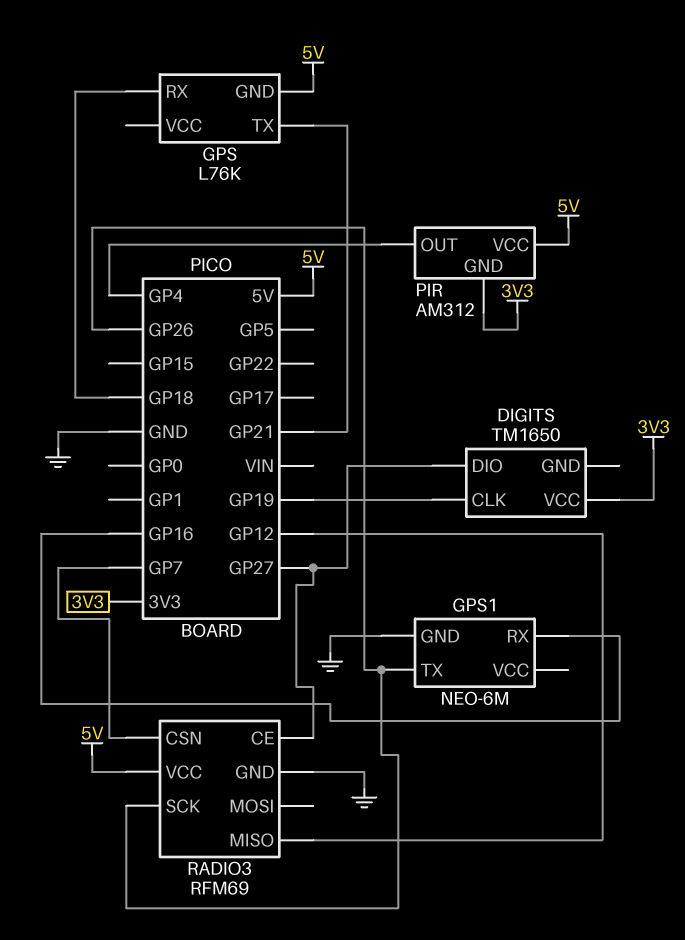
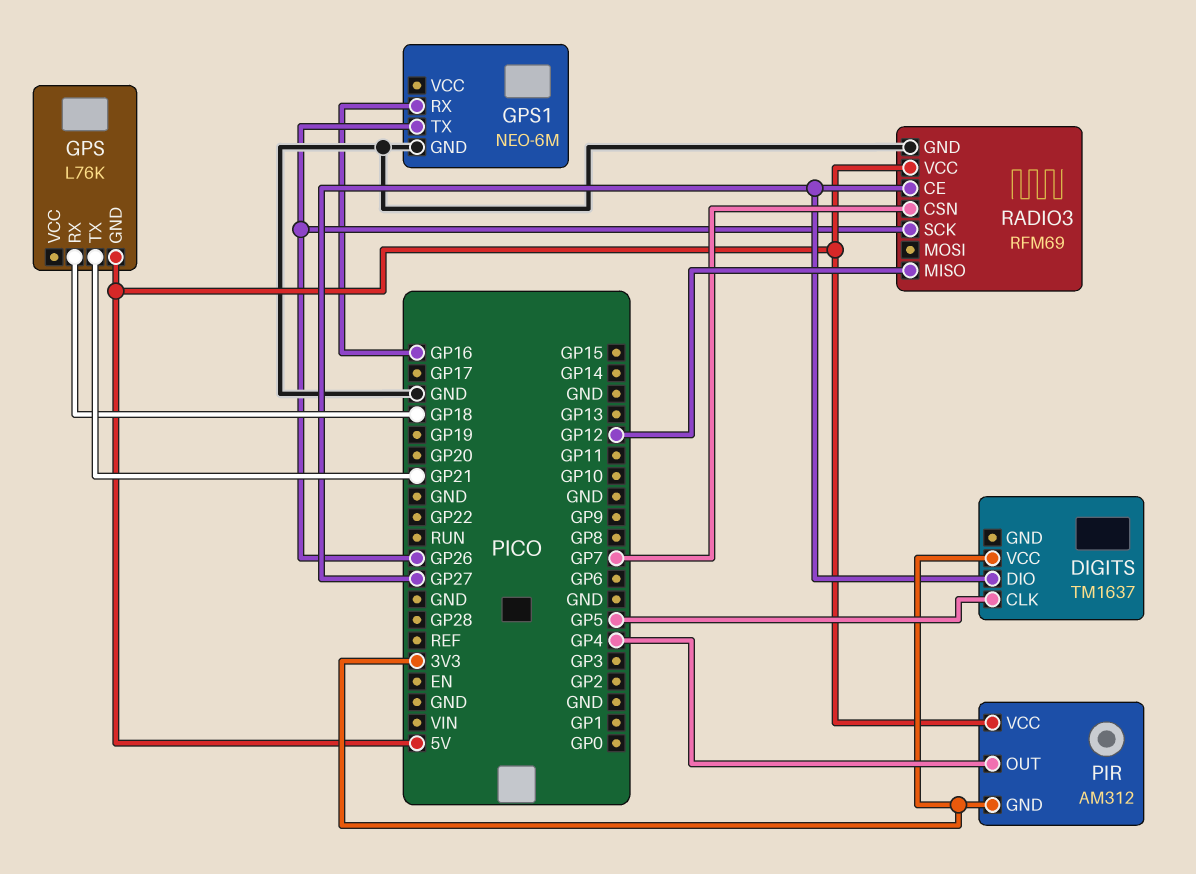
DIGITS: TM1650 -> TM1637
DIGITS pin CLK: GP19 -> GP5

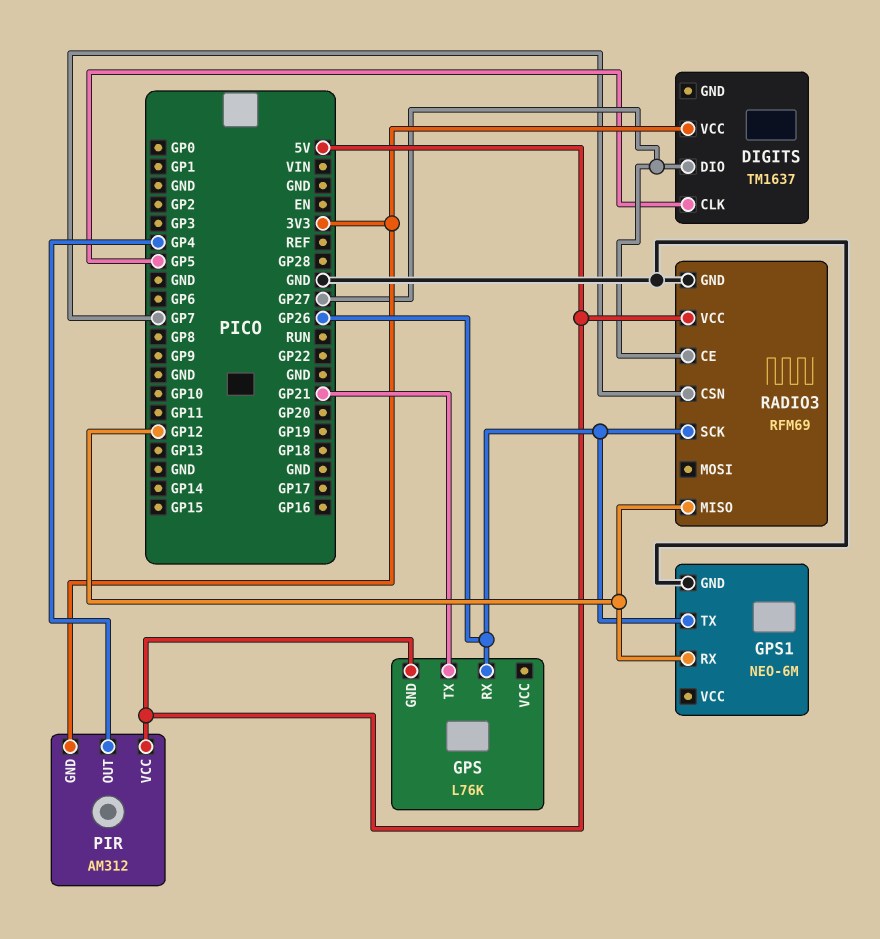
GPS pin RX: GP18 -> GP26
GPS1 pin RX: GP16 -> GP12

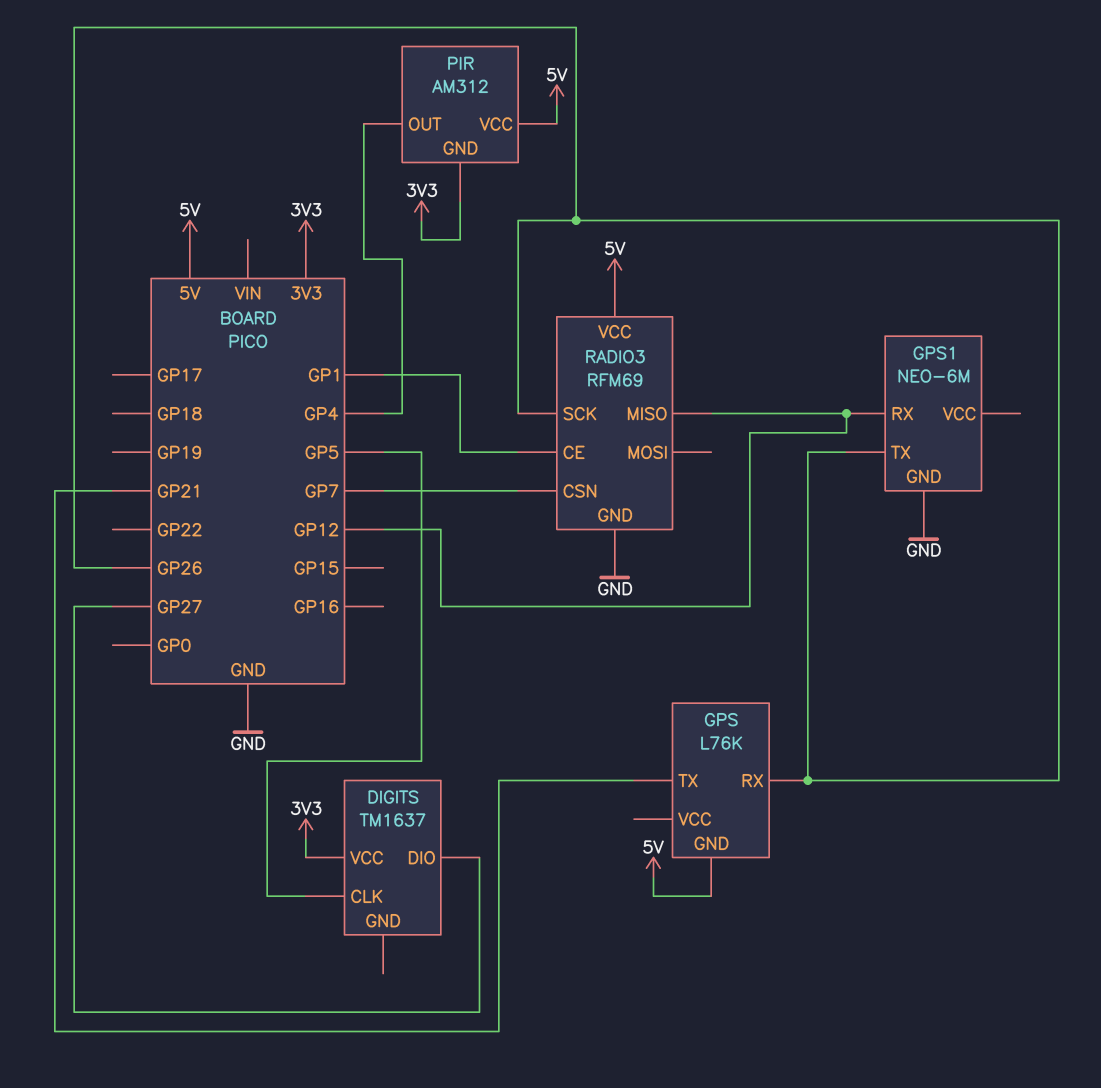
RADIO3 pin CE: GP27 -> GP1

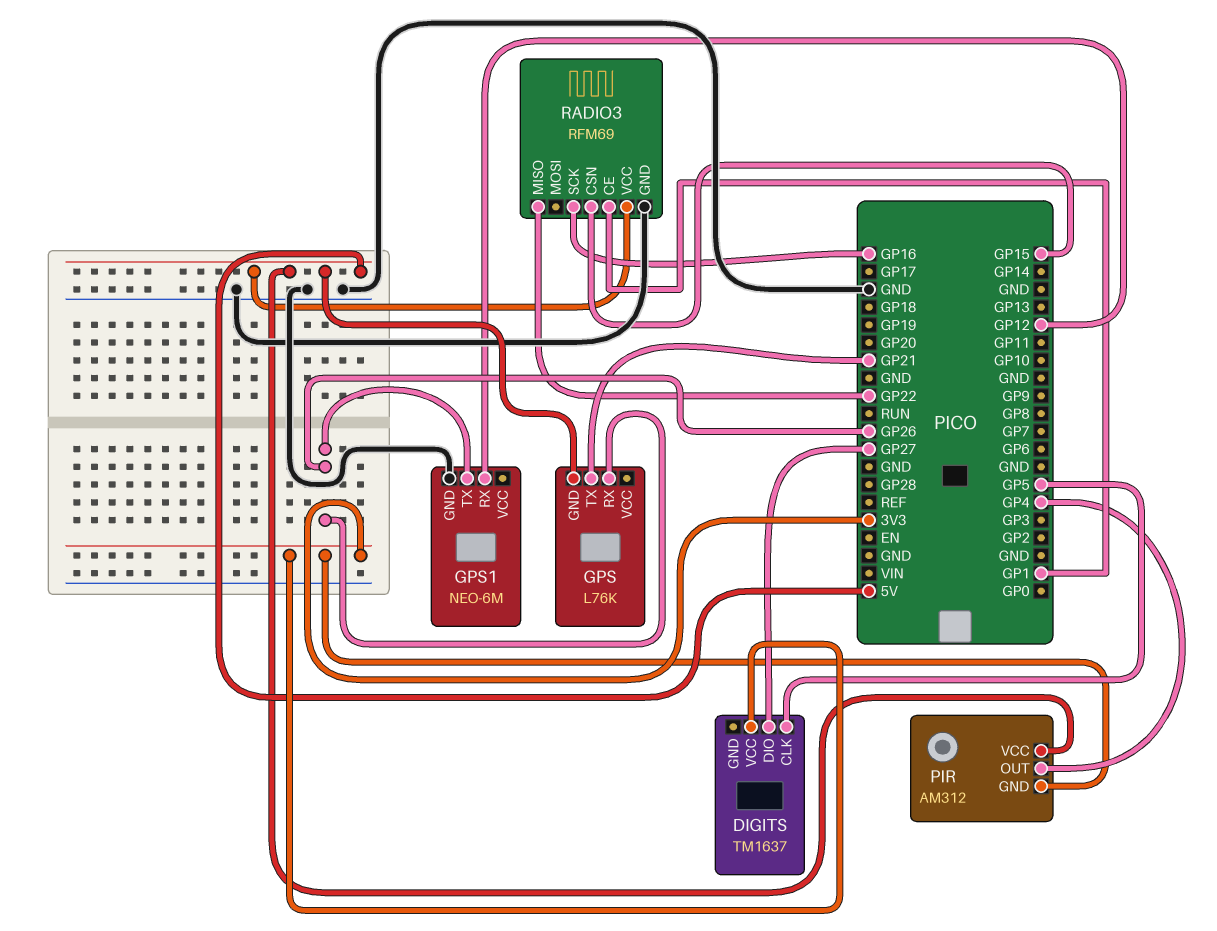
RADIO3 pin CSN: GP7 -> GP15
RADIO3 pin MISO: GP12 -> GP22
RADIO3 pin SCK: GP26 -> GP16

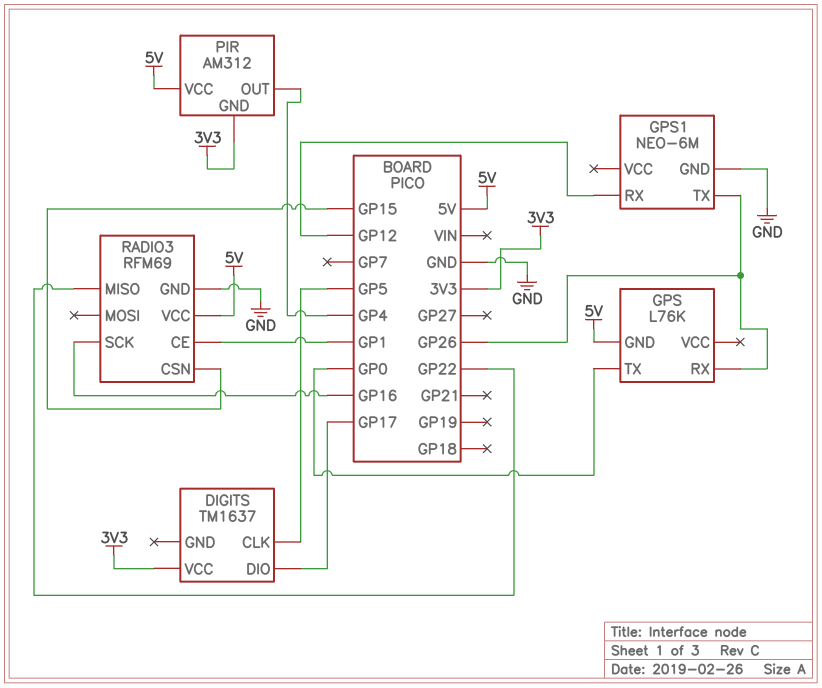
DIGITS pin DIO: GP27 -> GP17
GPS pin TX: GP21 -> GP0

